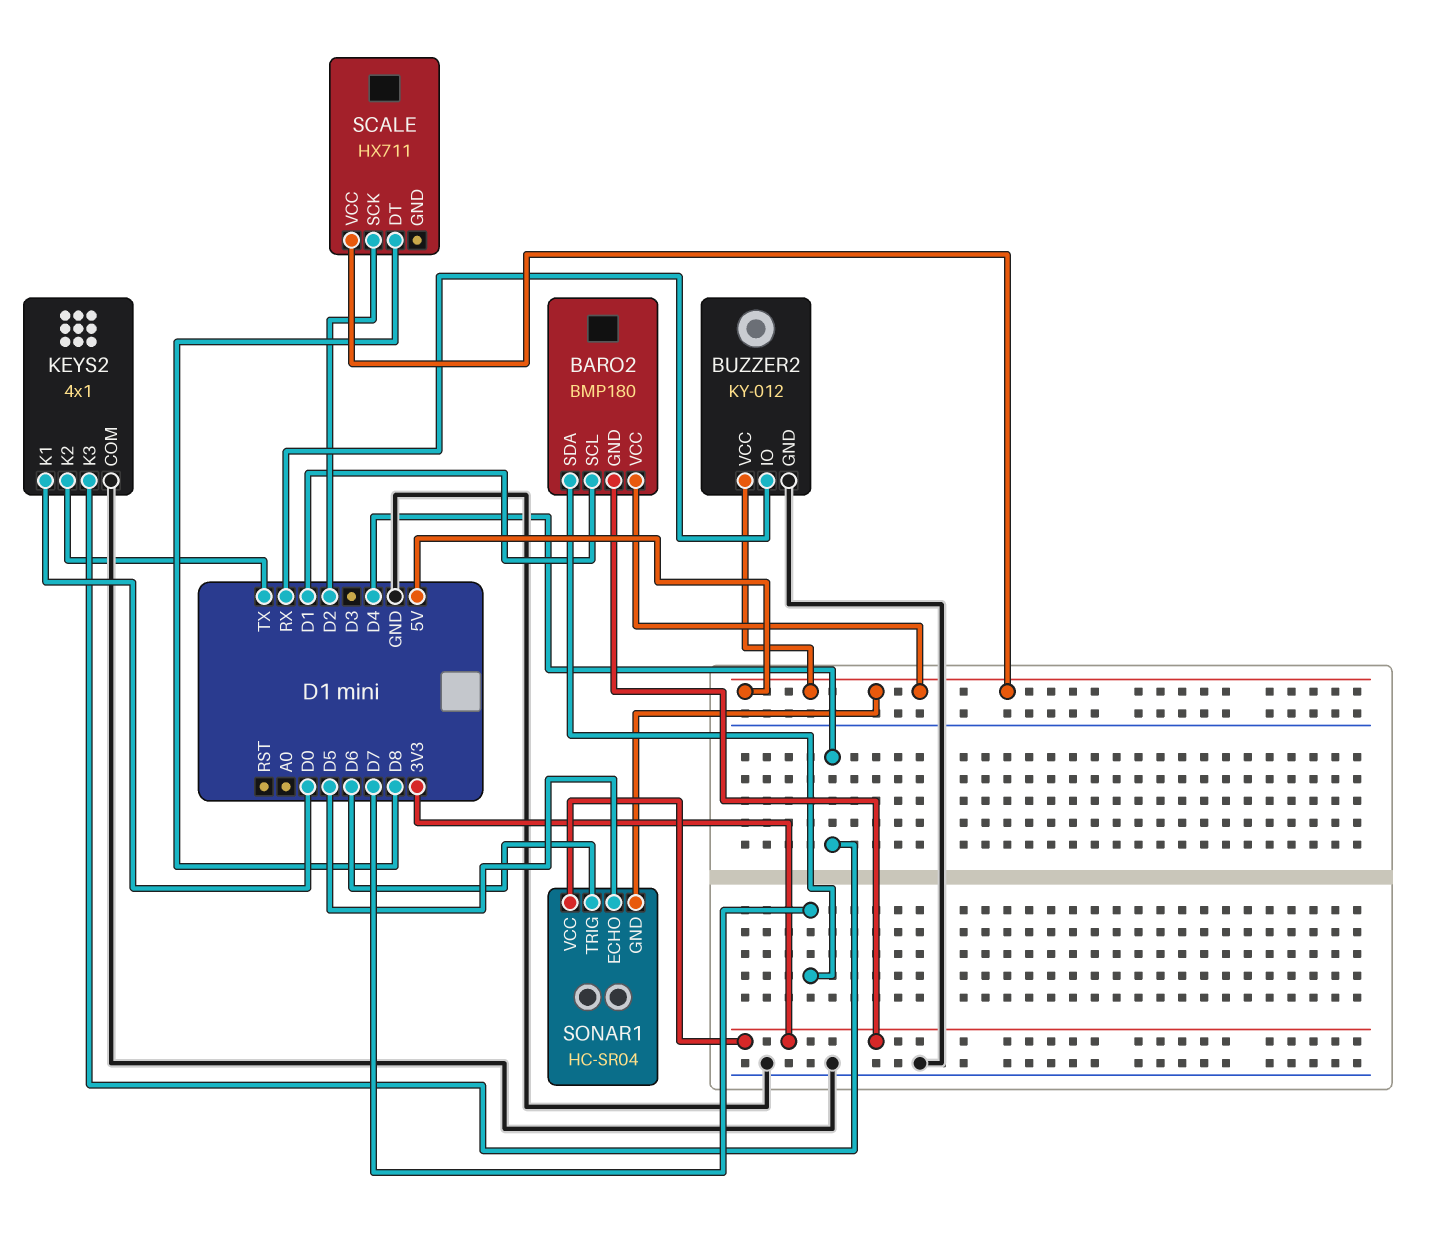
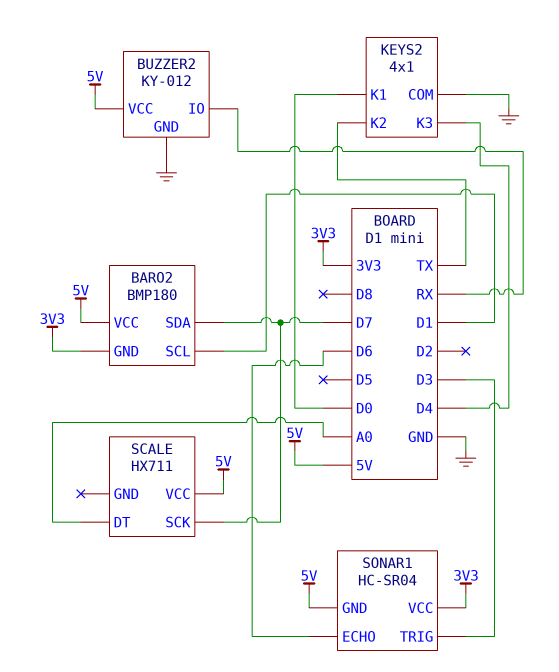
SCALE pin DT: D8 -> A0
SCALE pin SCK: D2 -> D7
SONAR1 pin ECHO: D5 -> D6
SONAR1 pin TRIG: D6 -> D3

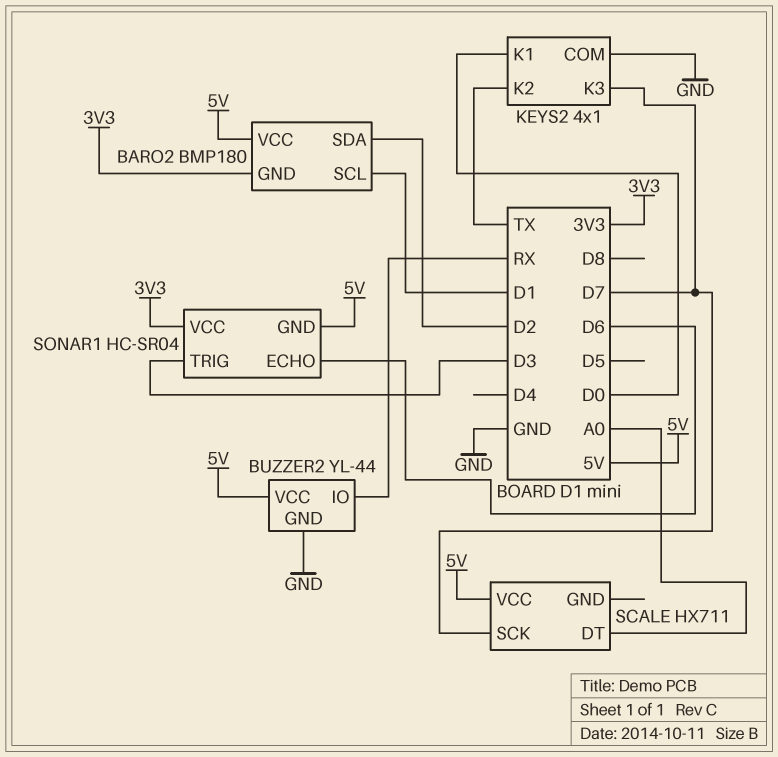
BARO2 pin SDA: D7 -> D2
BUZZER2: KY-012 -> YL-44
KEYS2 pin K3: D4 -> D7

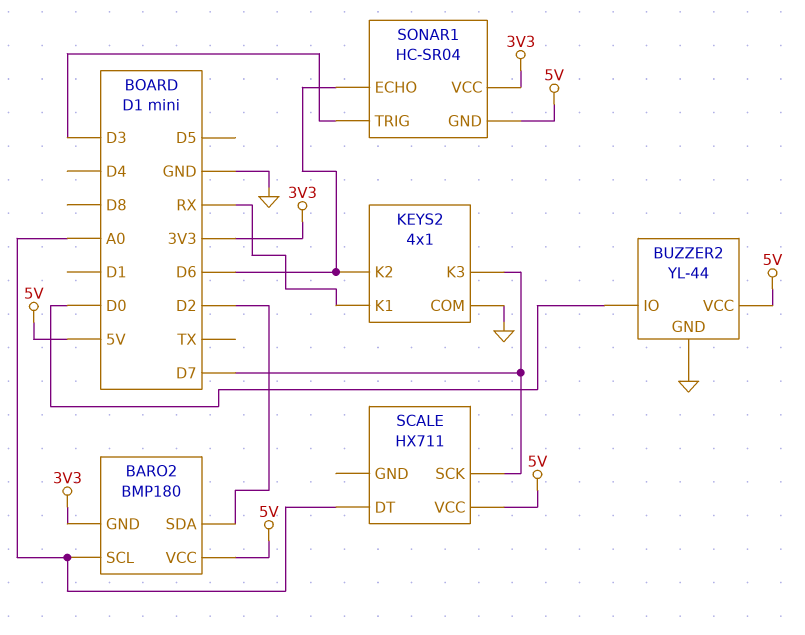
BARO2 pin SCL: D1 -> A0
BUZZER2 pin IO: RX -> D0
KEYS2 pin K1: D0 -> RX
KEYS2 pin K2: TX -> D6

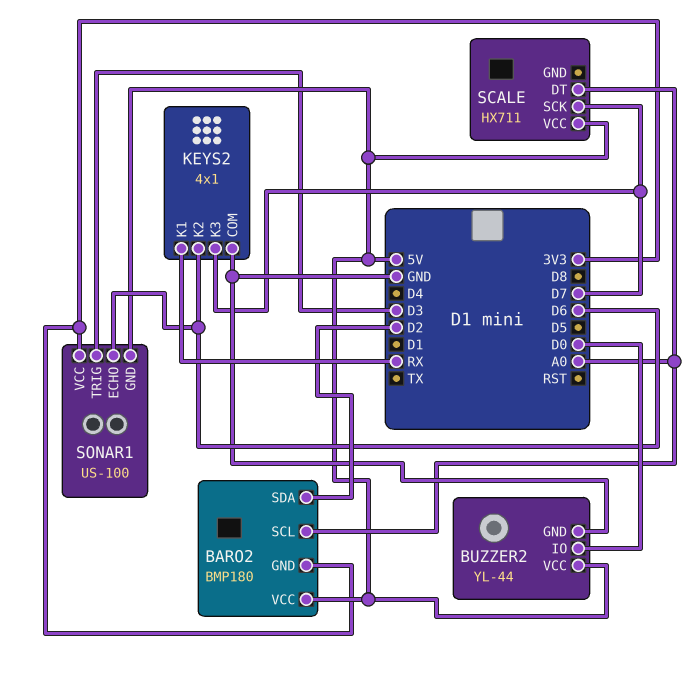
SONAR1: HC-SR04 -> US-100

